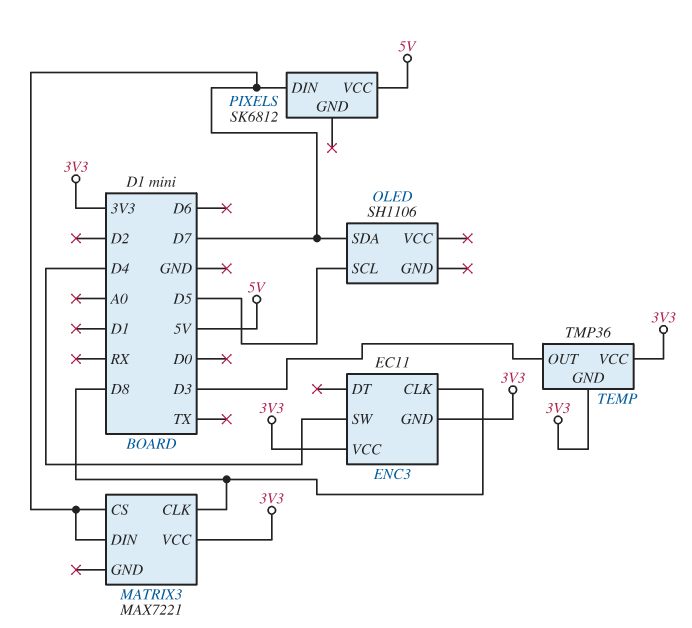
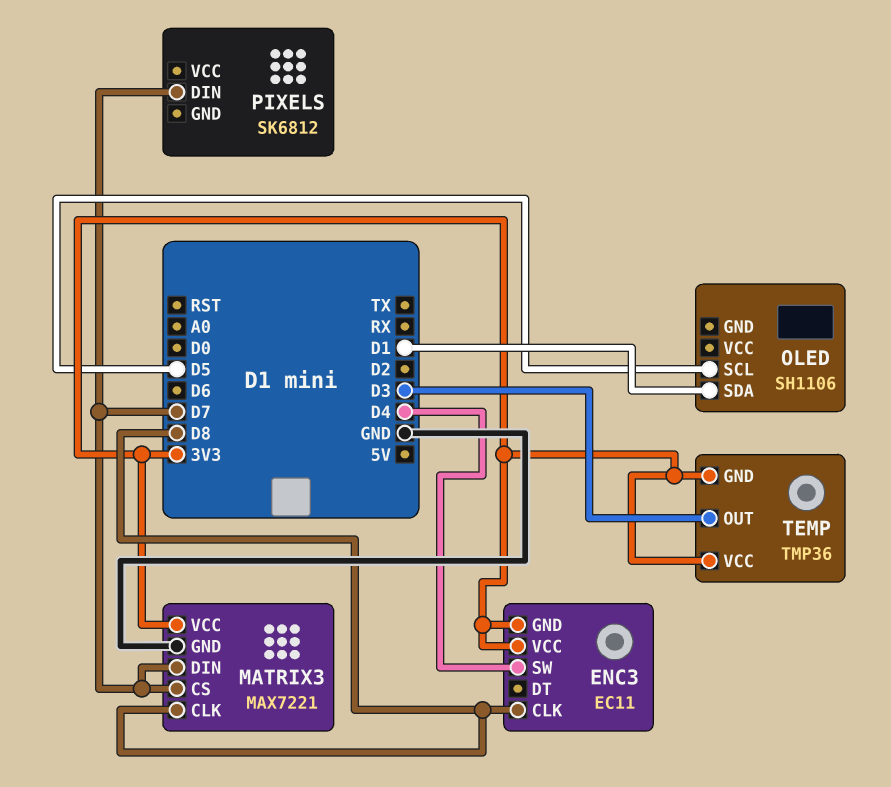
MATRIX3 pin GND: none -> GND
OLED pin SDA: D7 -> D1
PIXELS pin VCC: 5V -> none

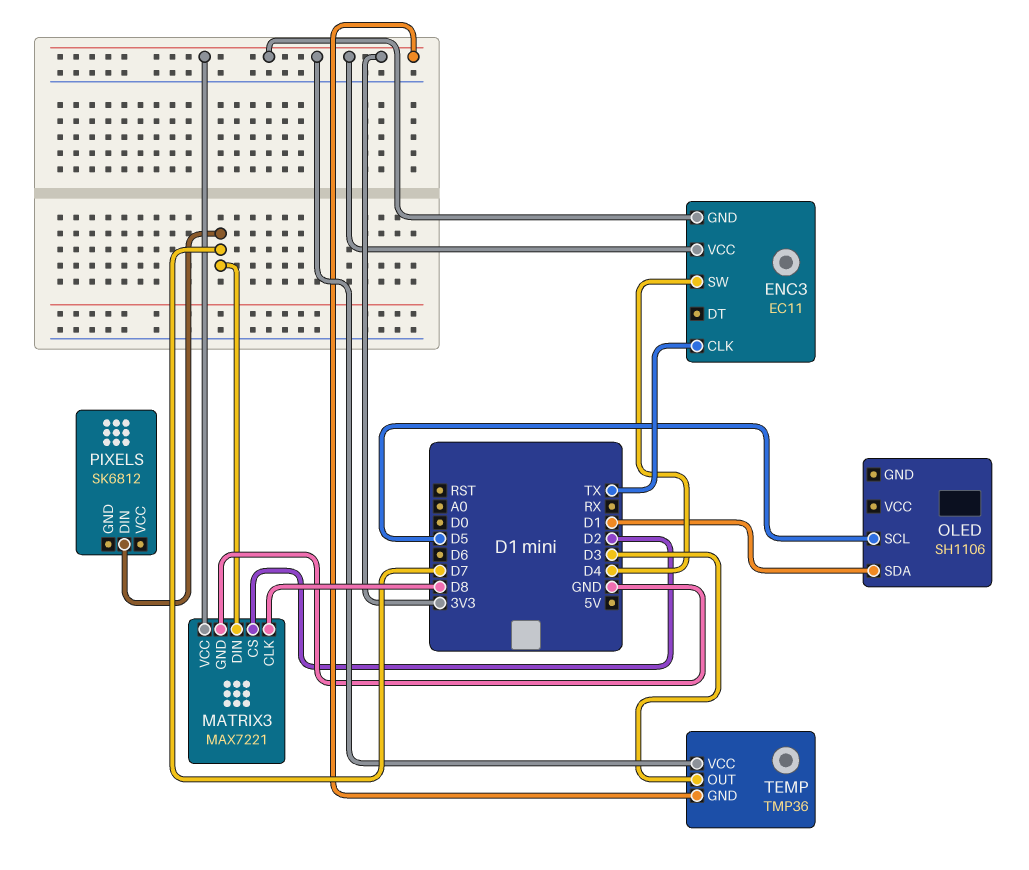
ENC3 pin CLK: D8 -> TX
MATRIX3 pin CS: D7 -> D2

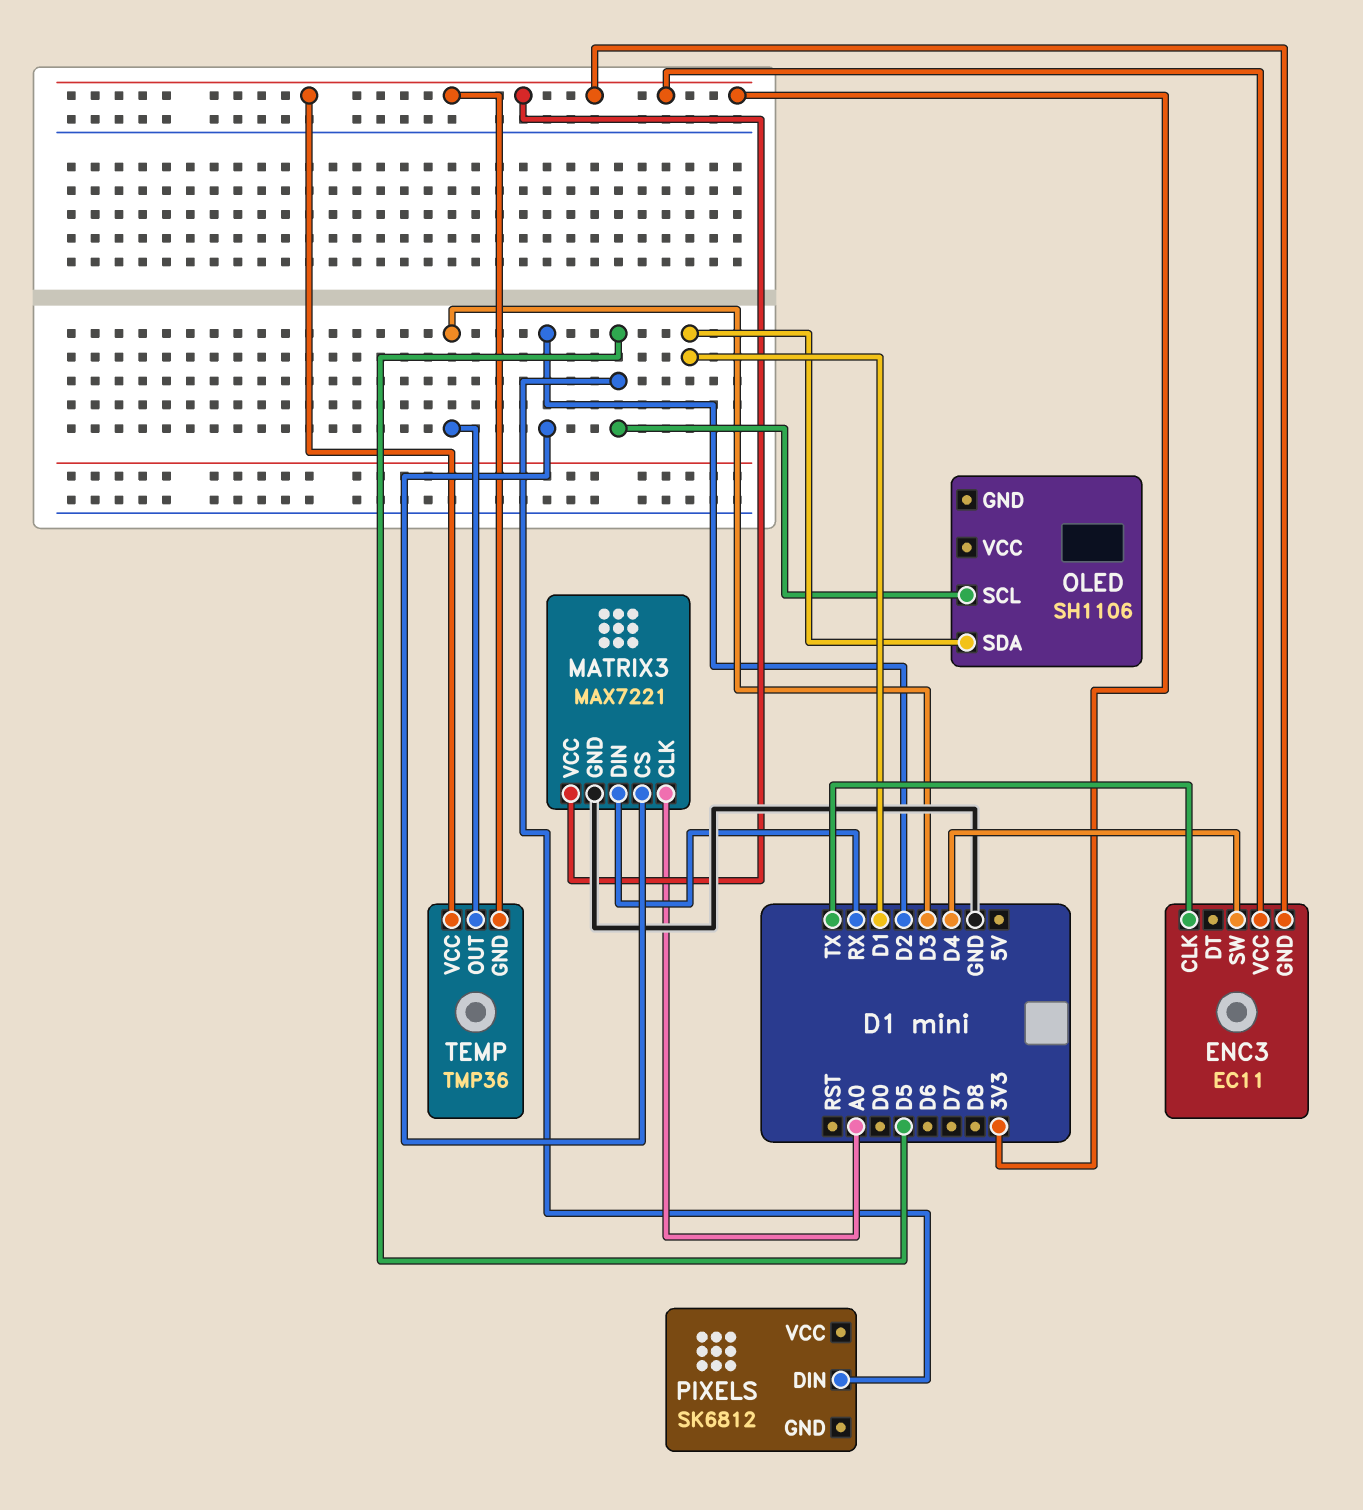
MATRIX3 pin CLK: D8 -> A0
MATRIX3 pin DIN: D7 -> RX
PIXELS pin DIN: D7 -> D5

